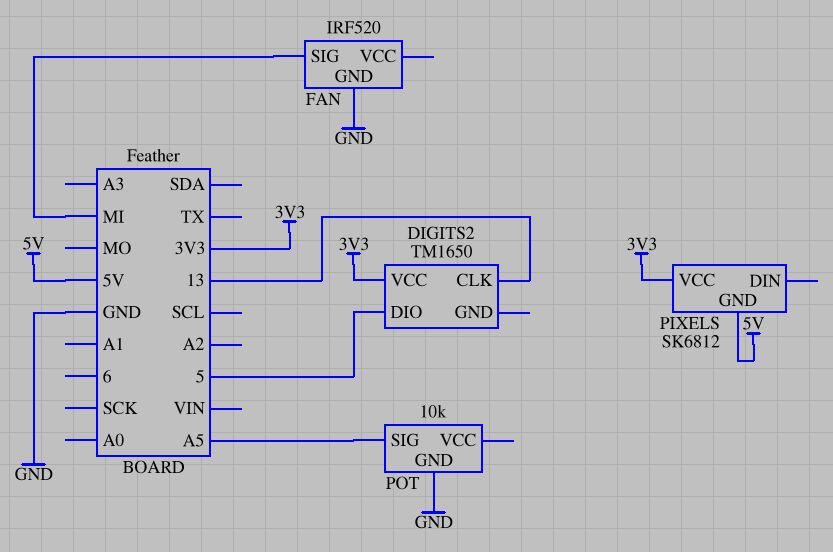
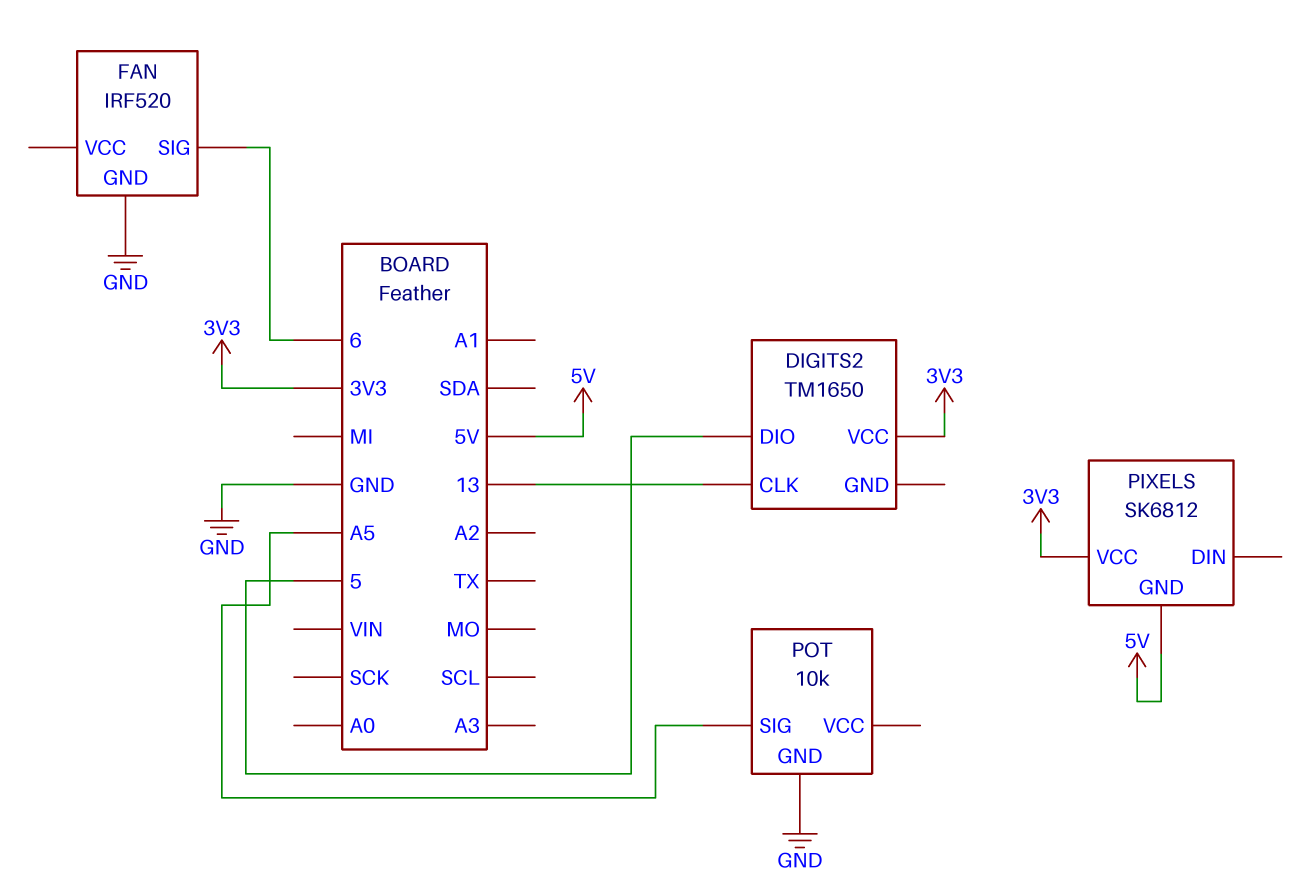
FAN pin SIG: MI -> 6

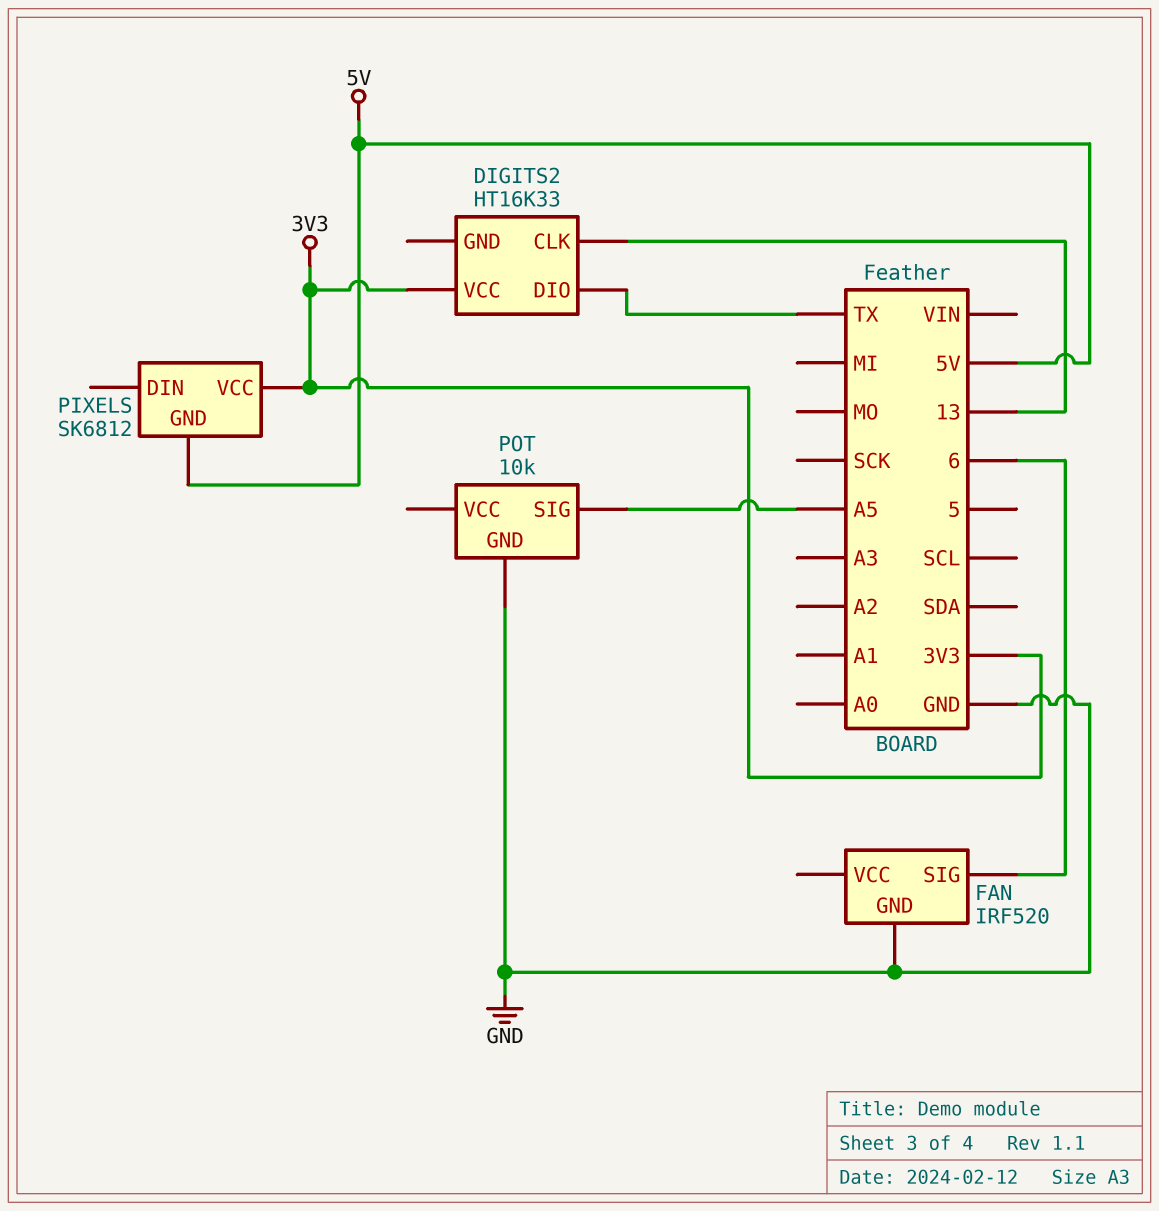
DIGITS2: TM1650 -> HT16K33
DIGITS2 pin DIO: 5 -> TX

